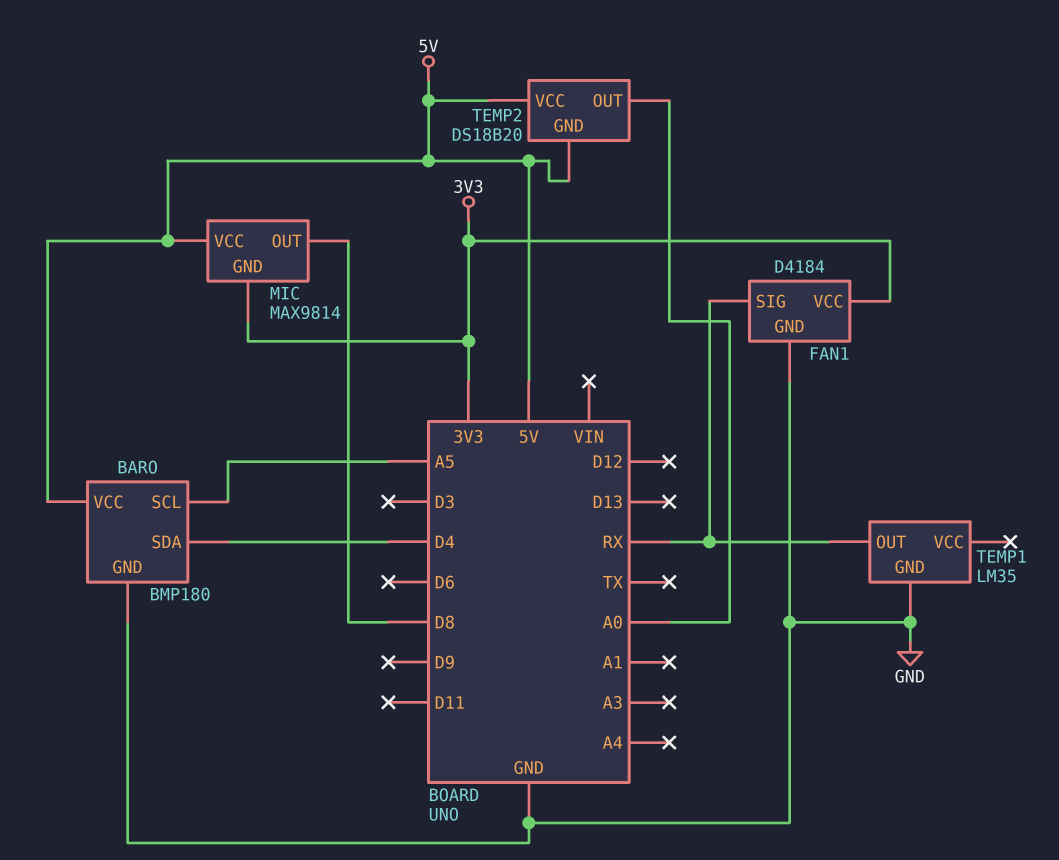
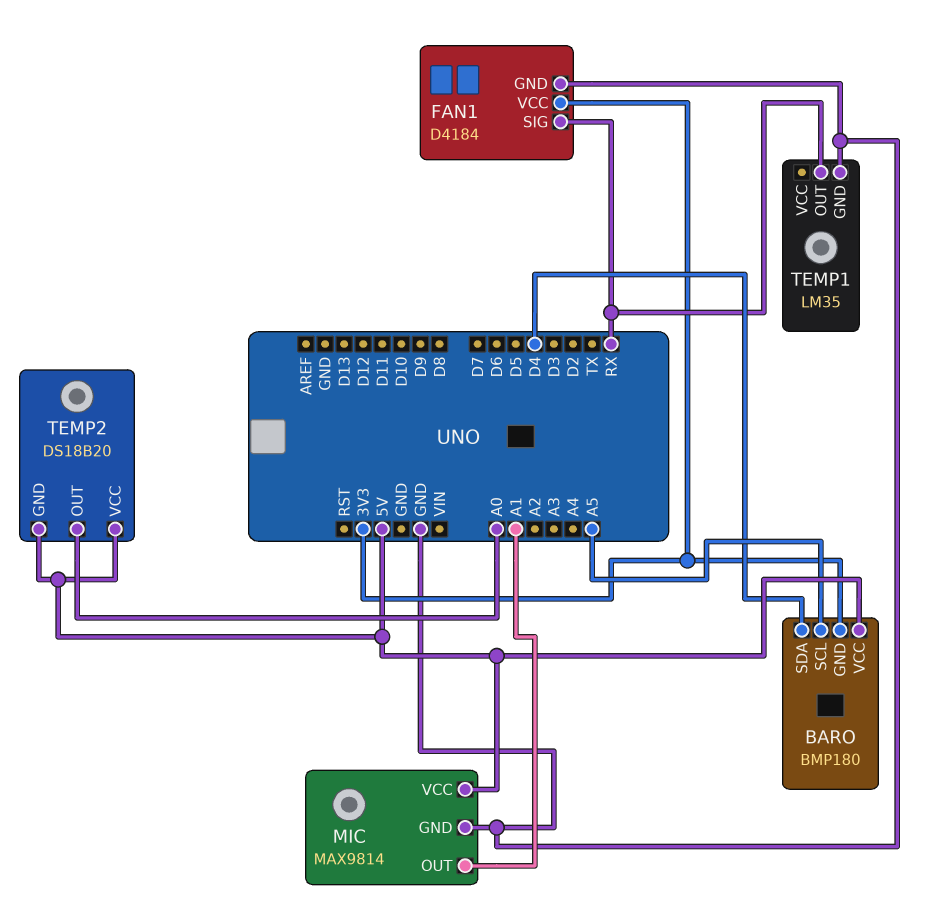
BARO pin GND: GND -> 3V3
MIC pin GND: 3V3 -> GND
MIC pin OUT: D8 -> A1

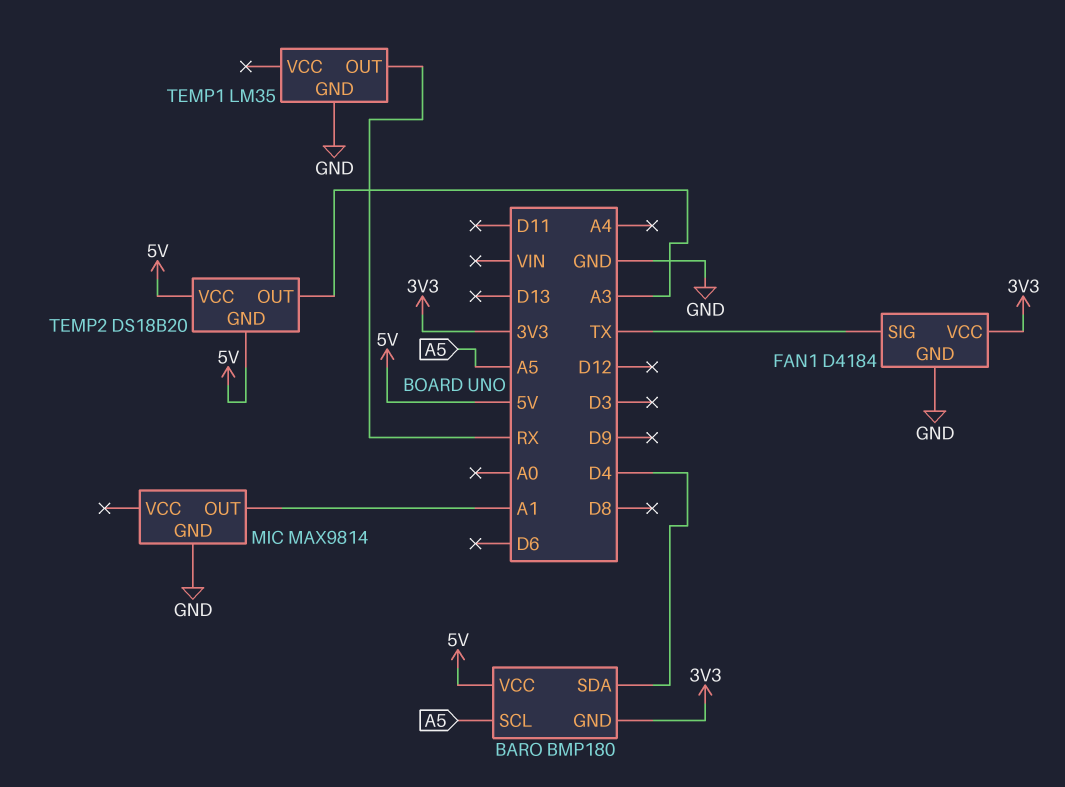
FAN1 pin SIG: RX -> TX
MIC pin VCC: 5V -> none
TEMP2 pin OUT: A0 -> A3

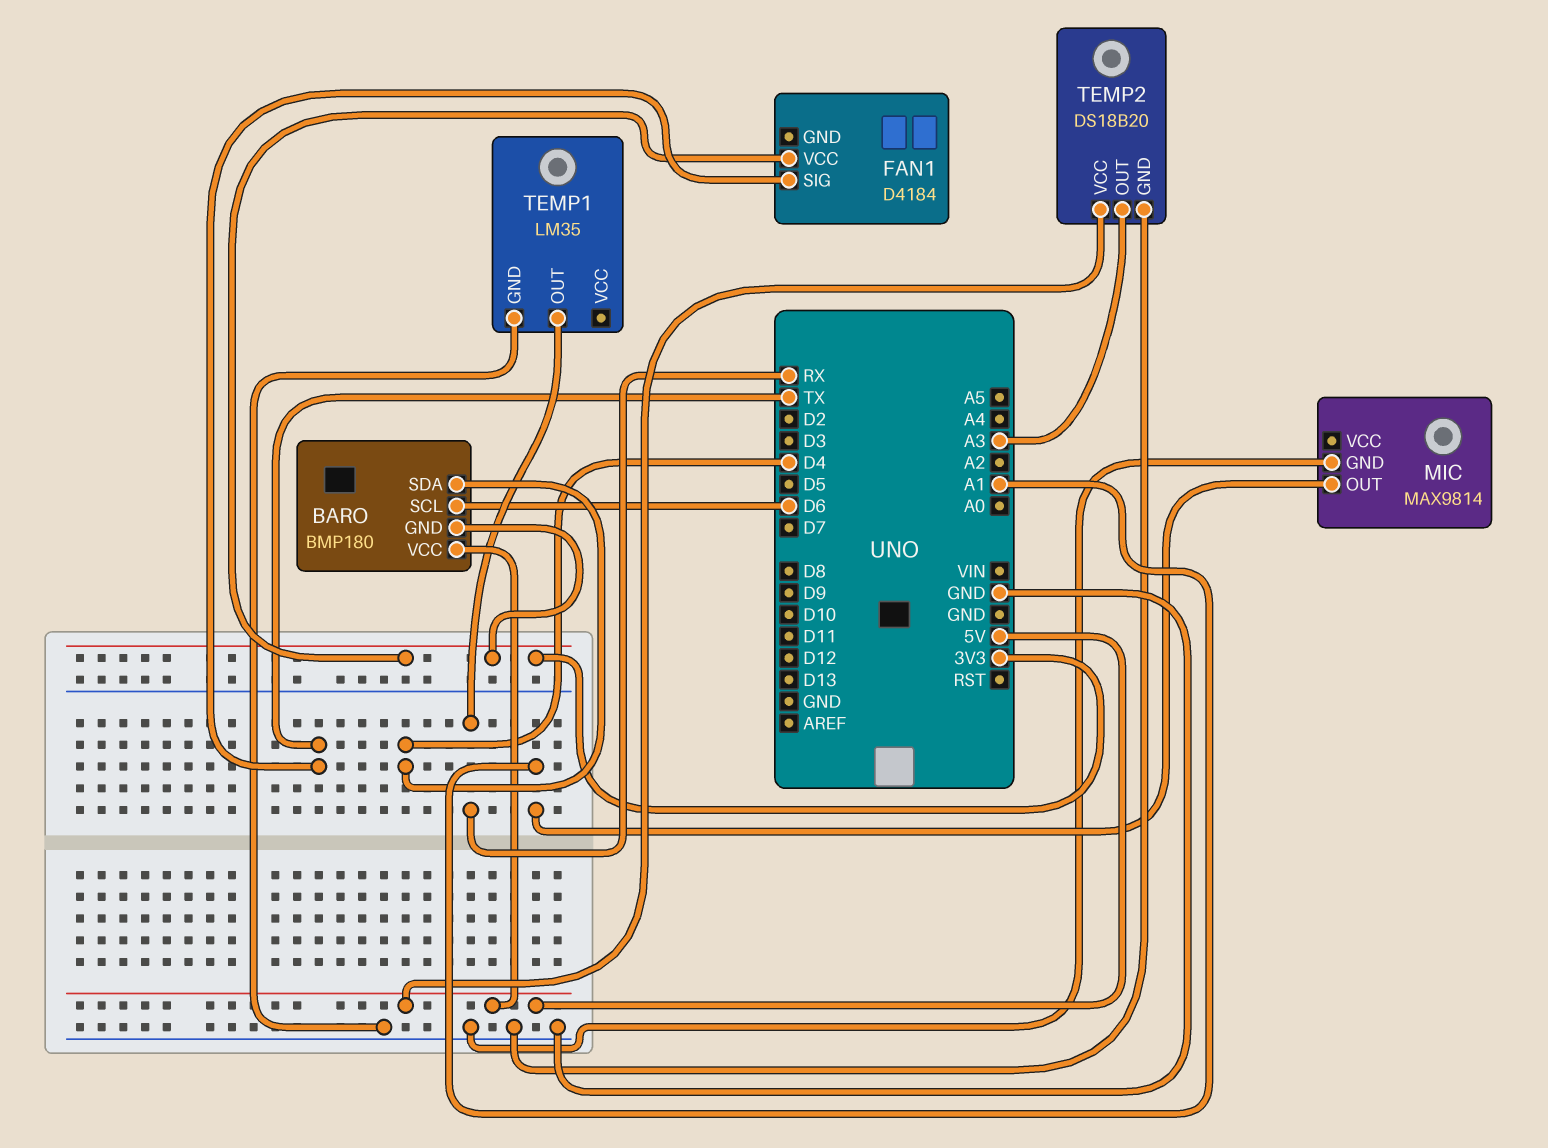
BARO pin SCL: A5 -> D6
FAN1 pin GND: GND -> none
TEMP2 pin GND: 5V -> GND

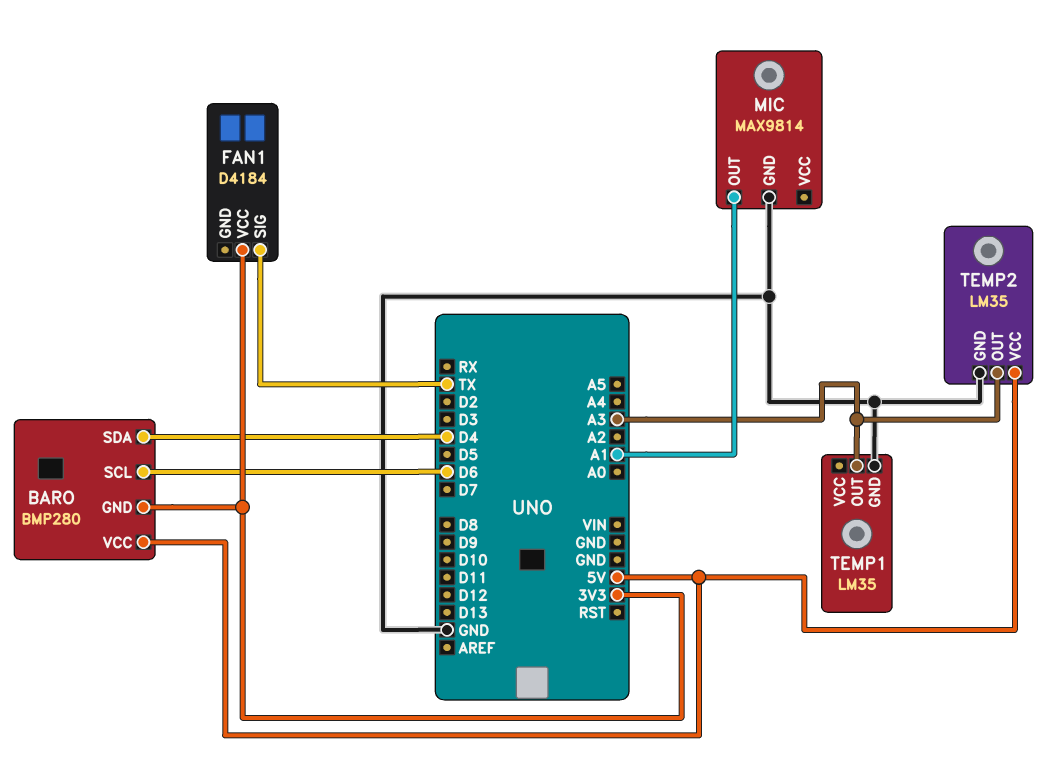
BARO: BMP180 -> BMP280
TEMP1 pin OUT: RX -> A3
TEMP2: DS18B20 -> LM35

